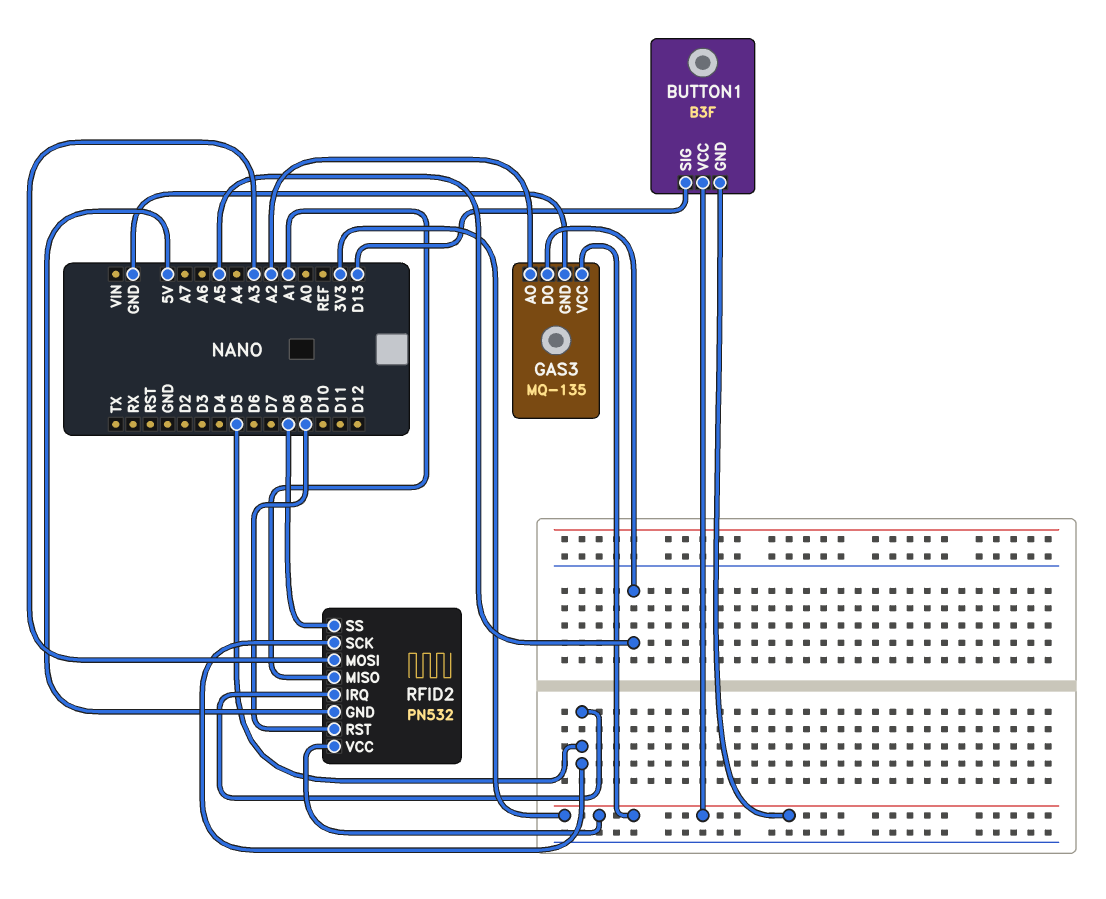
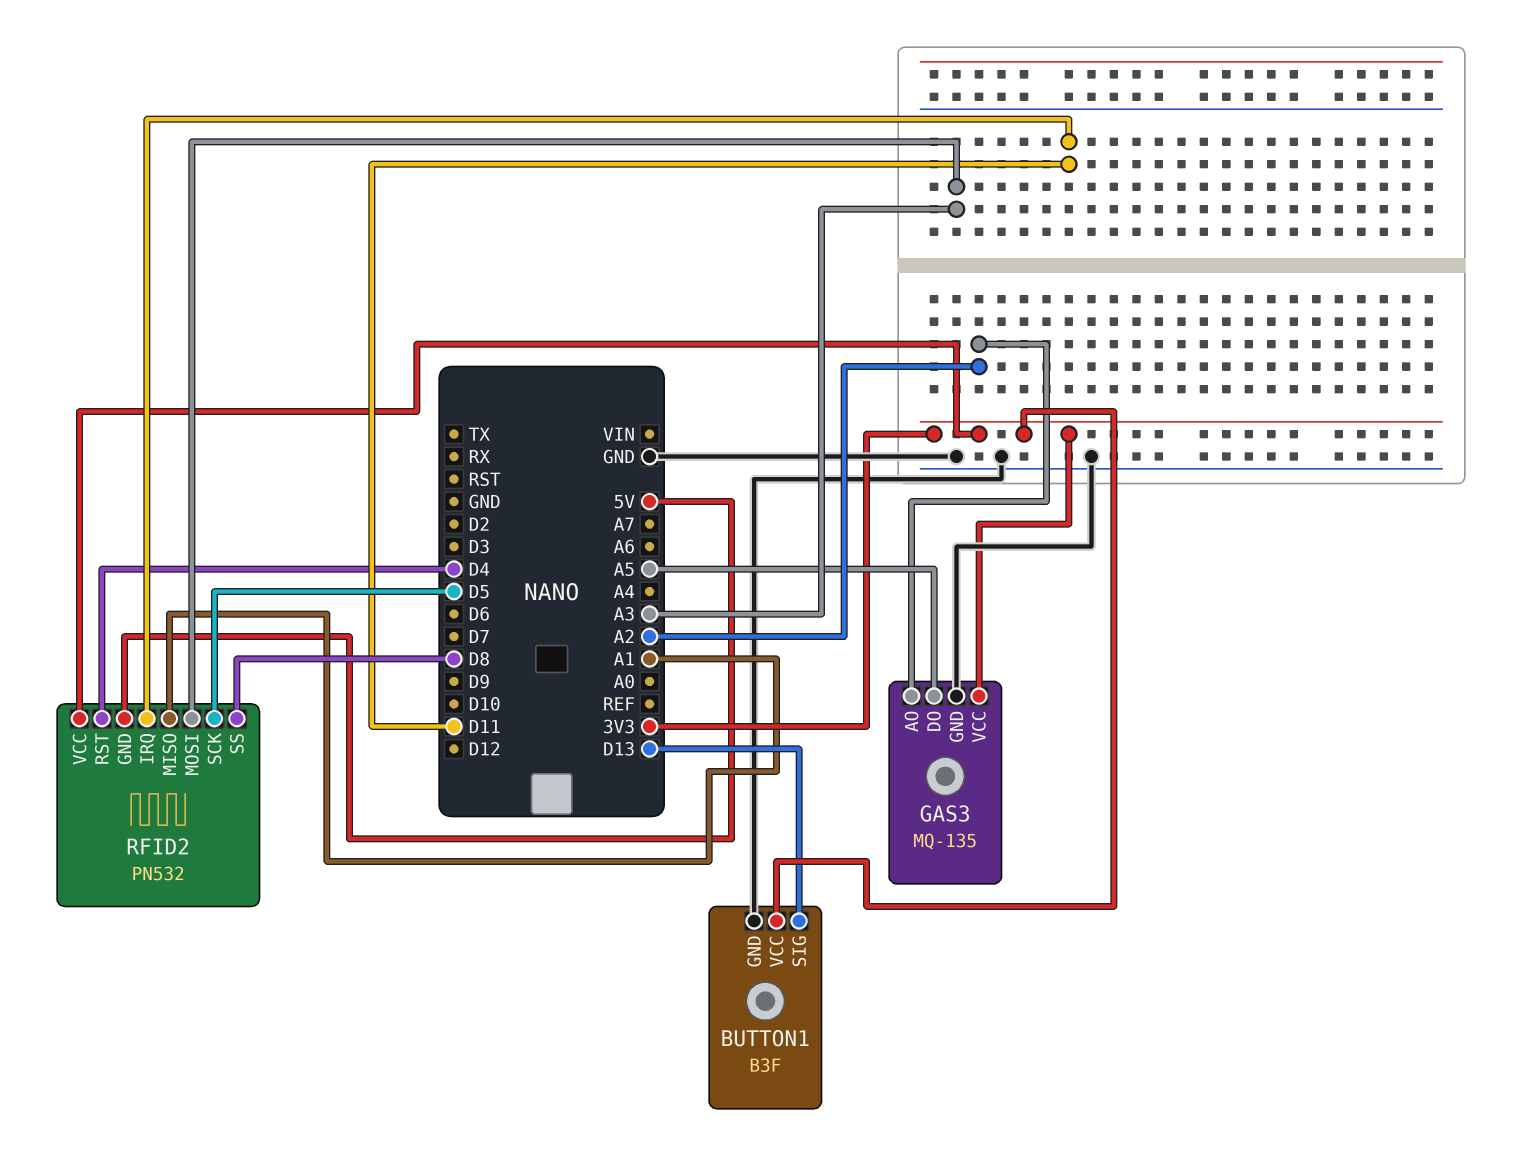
BUTTON1 pin GND: 3V3 -> GND
RFID2 pin IRQ: D5 -> D11
RFID2 pin RST: D9 -> D4

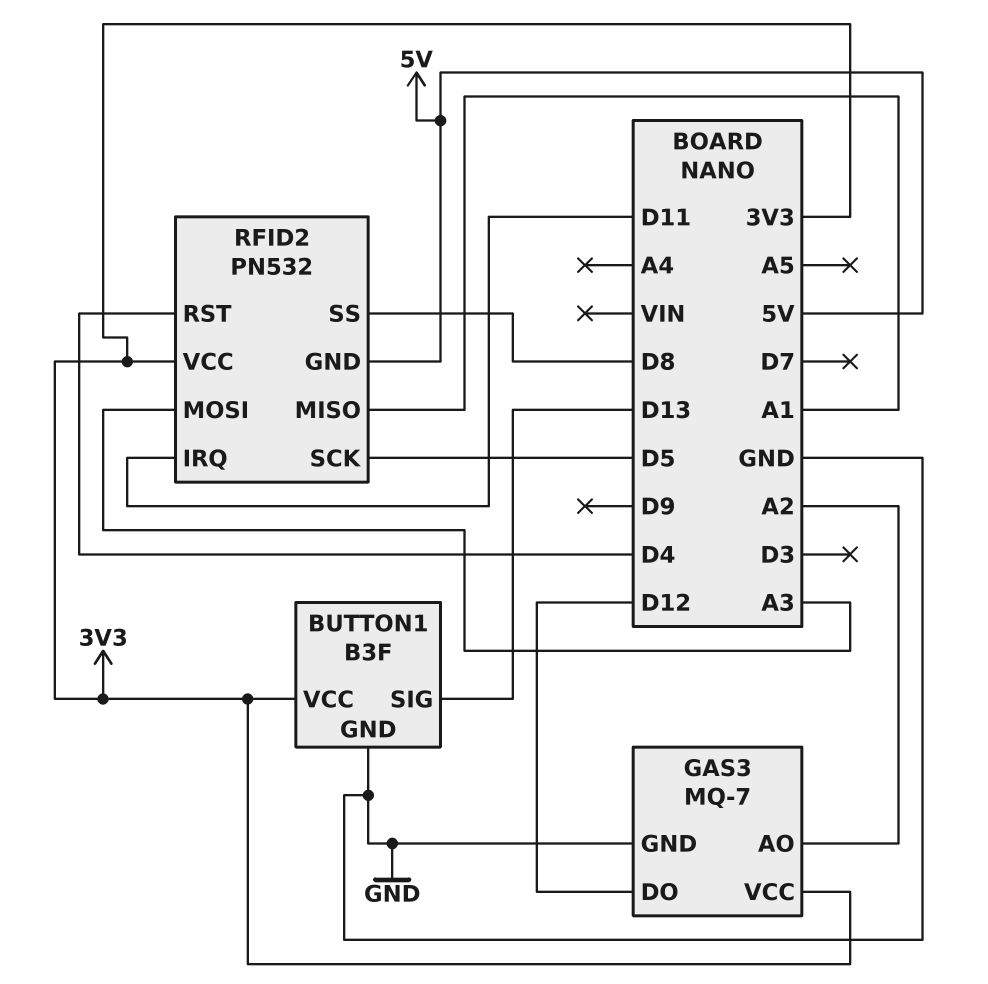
GAS3: MQ-135 -> MQ-7
GAS3 pin DO: A5 -> D12

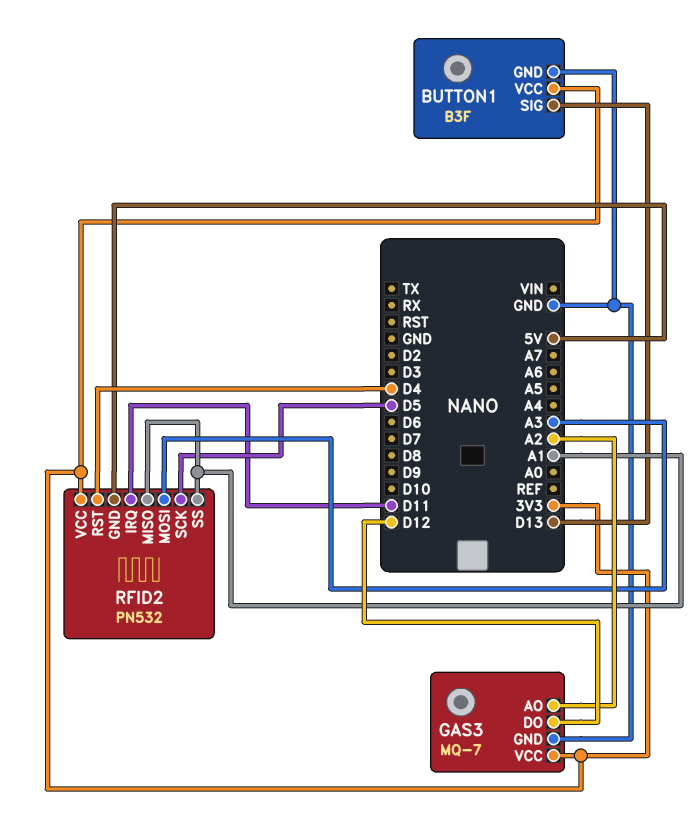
RFID2 pin SS: D8 -> A1

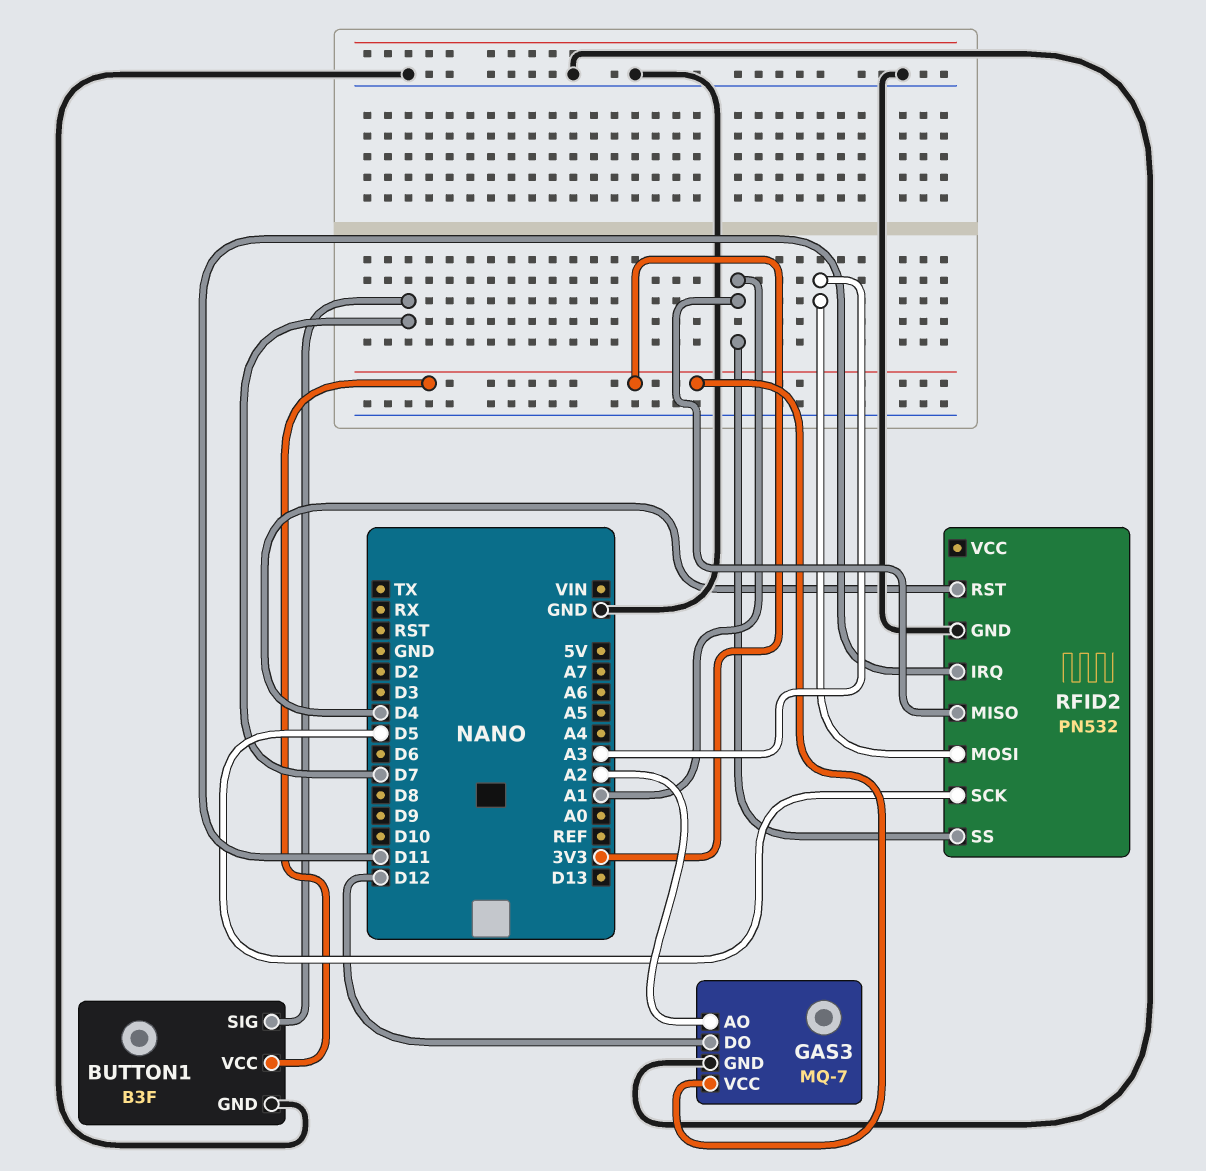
BUTTON1 pin SIG: D13 -> D7
RFID2 pin GND: 5V -> GND
RFID2 pin VCC: 3V3 -> none

